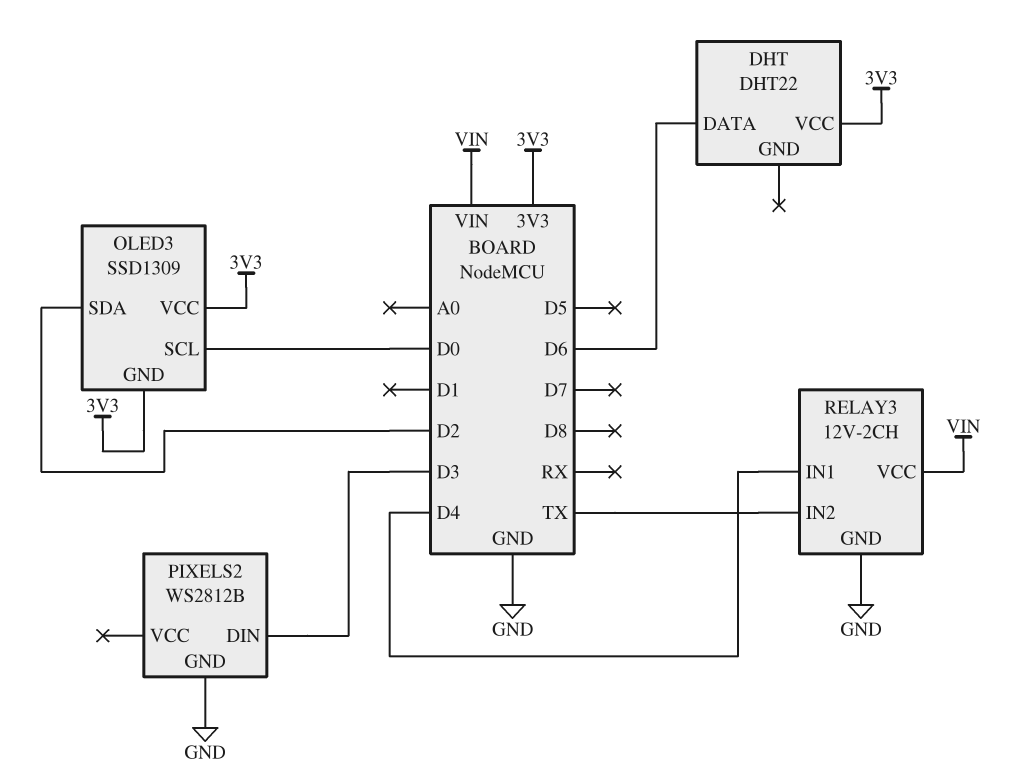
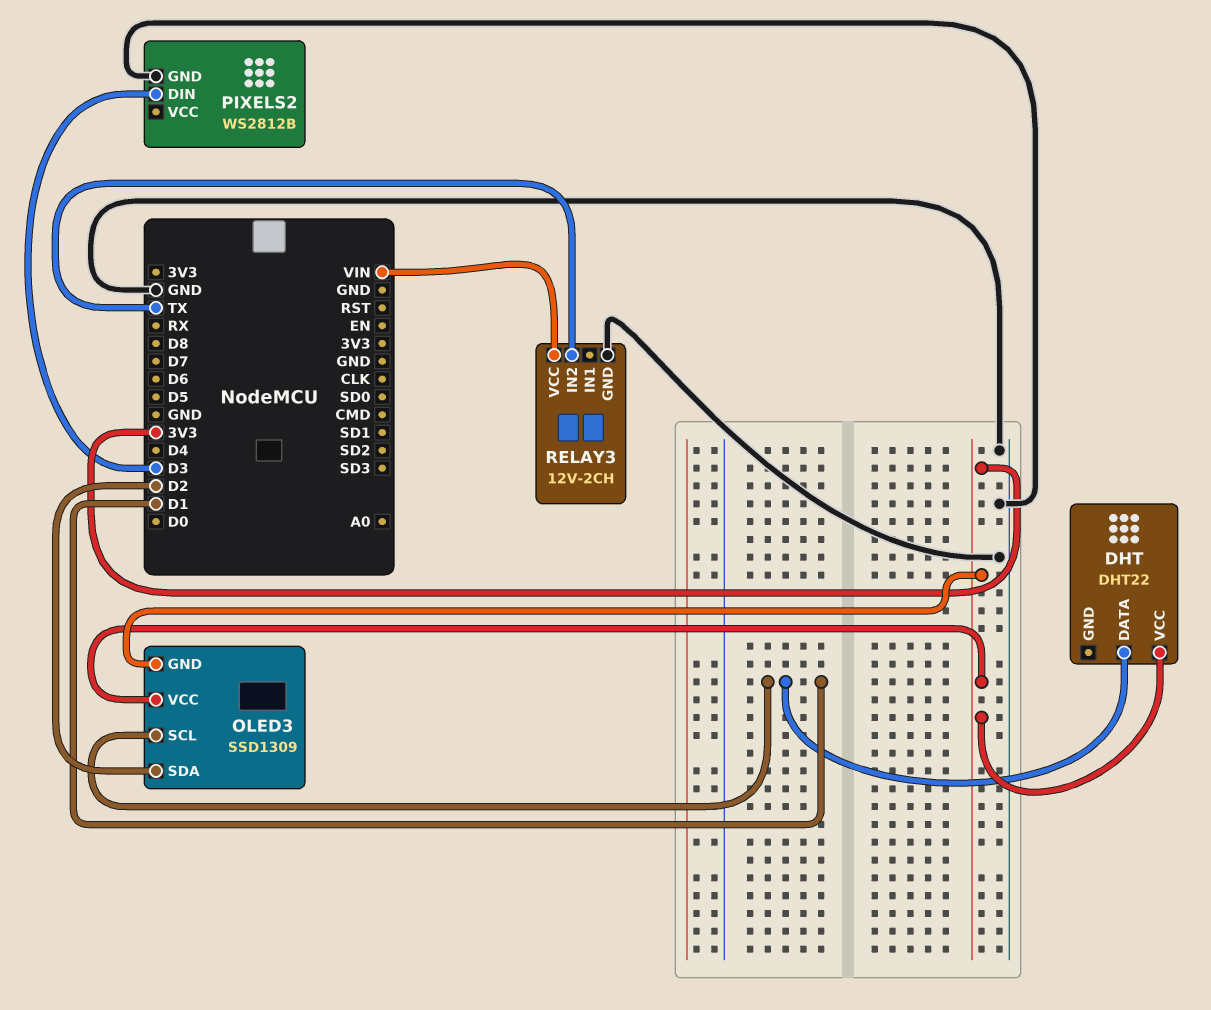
DHT pin DATA: D6 -> D1
OLED3 pin SCL: D0 -> D1
RELAY3 pin IN1: D4 -> none

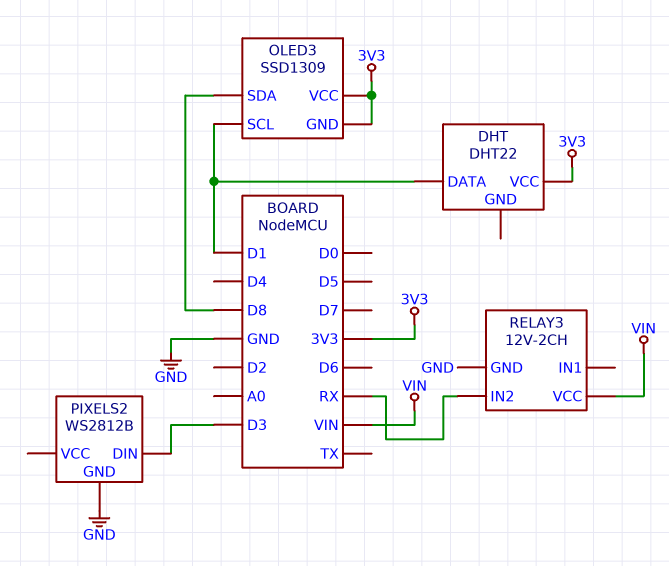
OLED3 pin SDA: D2 -> D8
RELAY3 pin IN2: TX -> RX

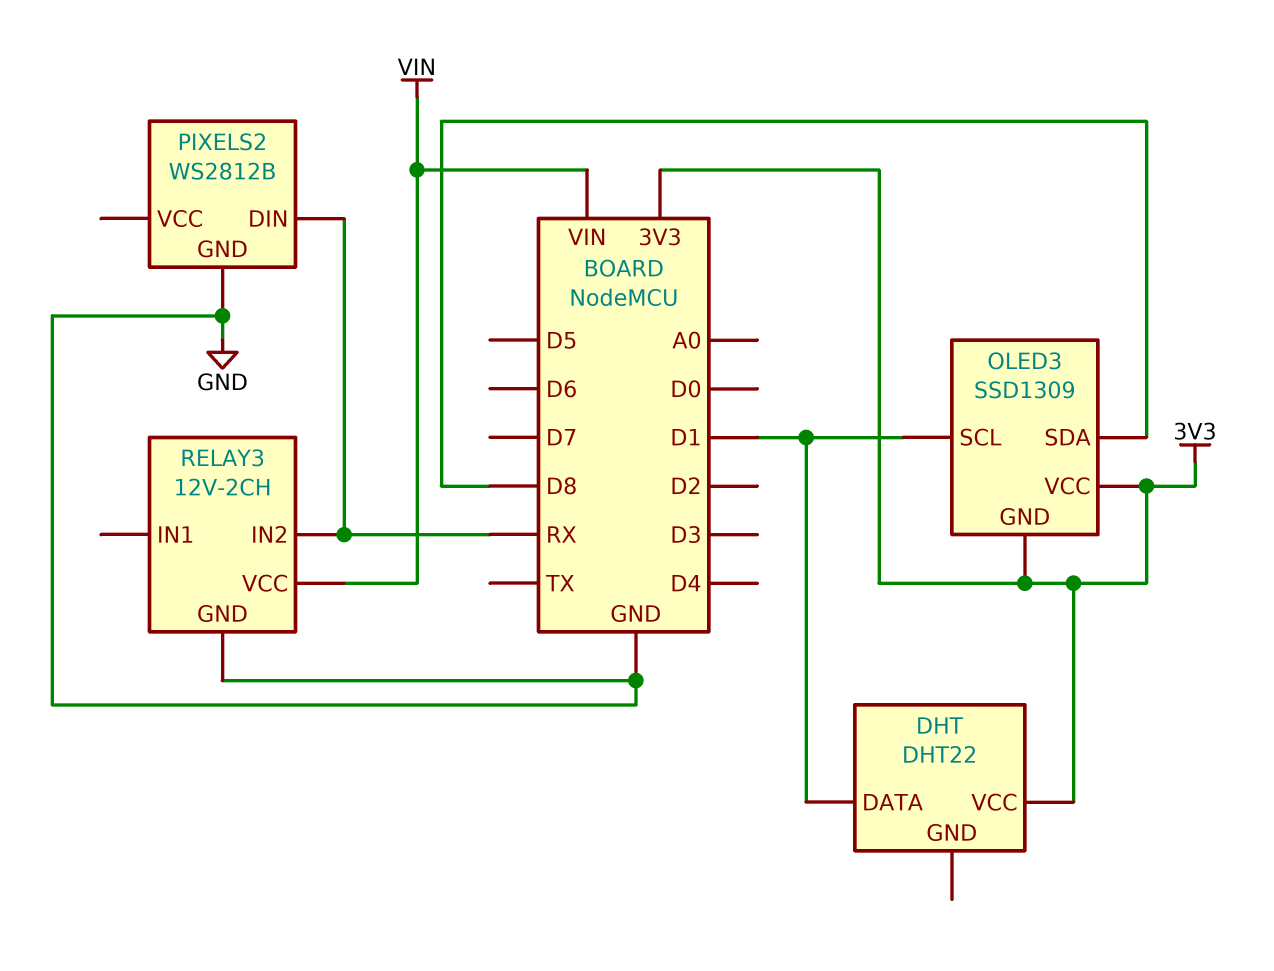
PIXELS2 pin DIN: D3 -> RX

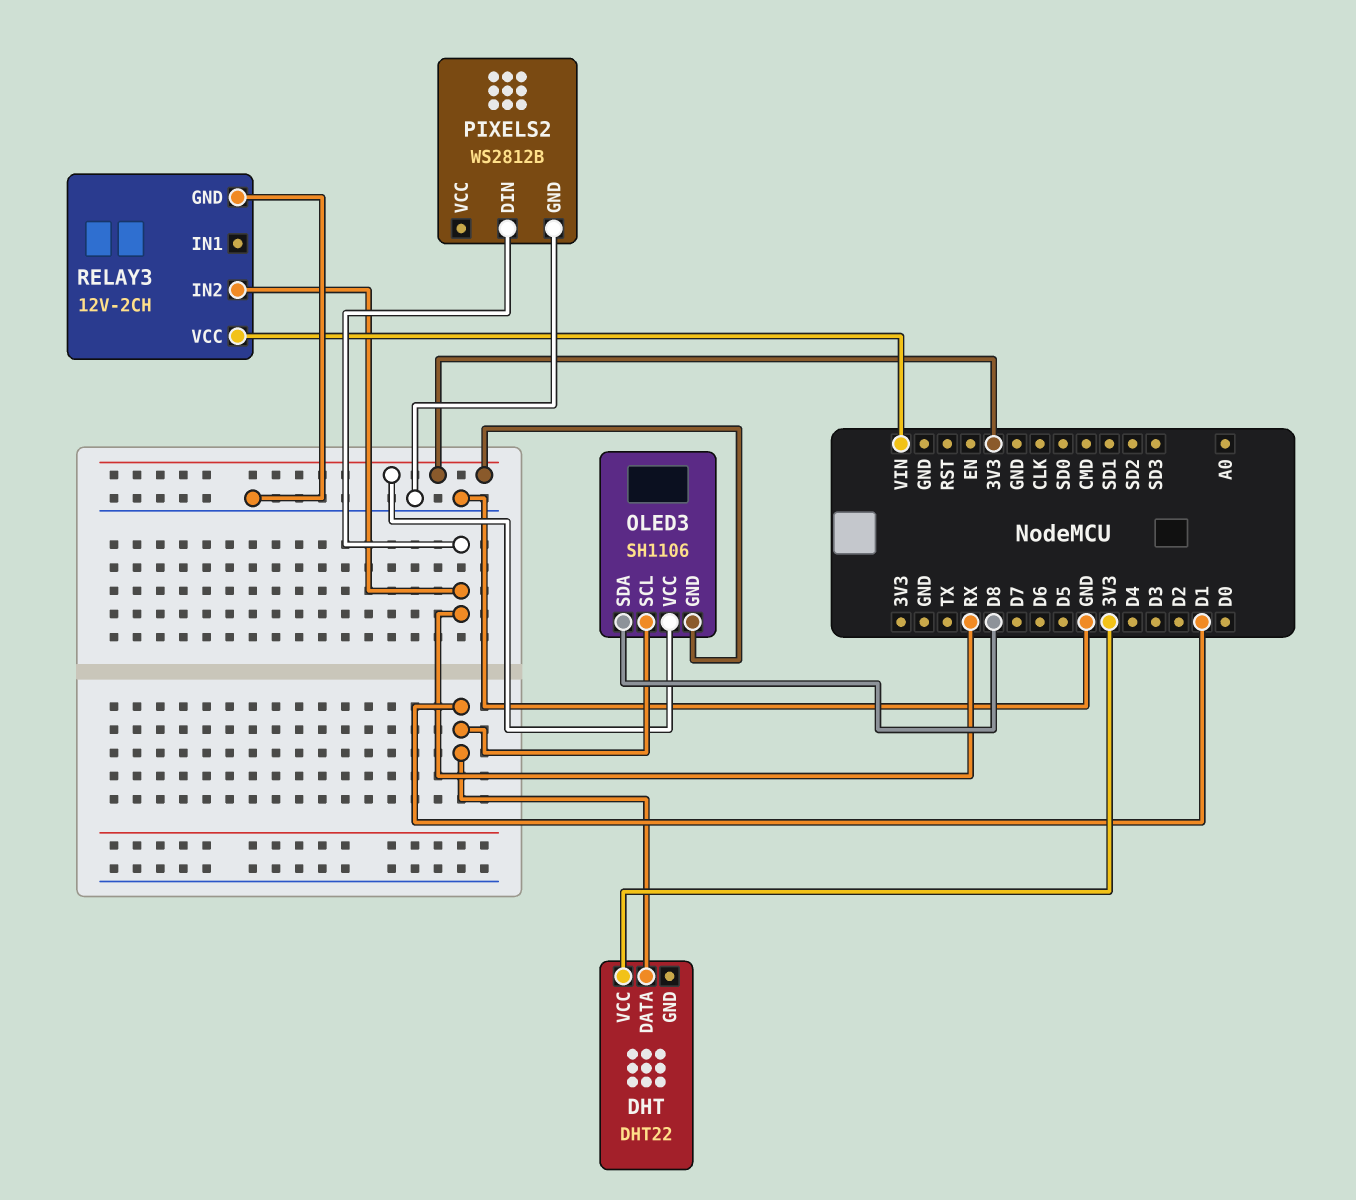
OLED3: SSD1309 -> SH1106

